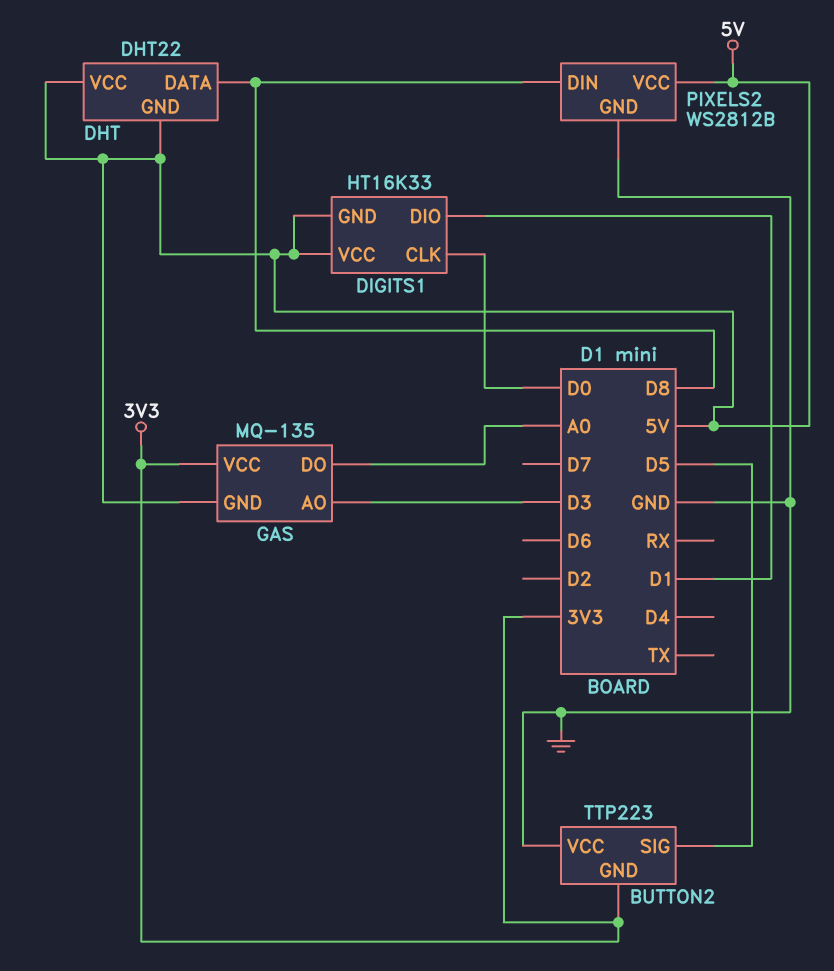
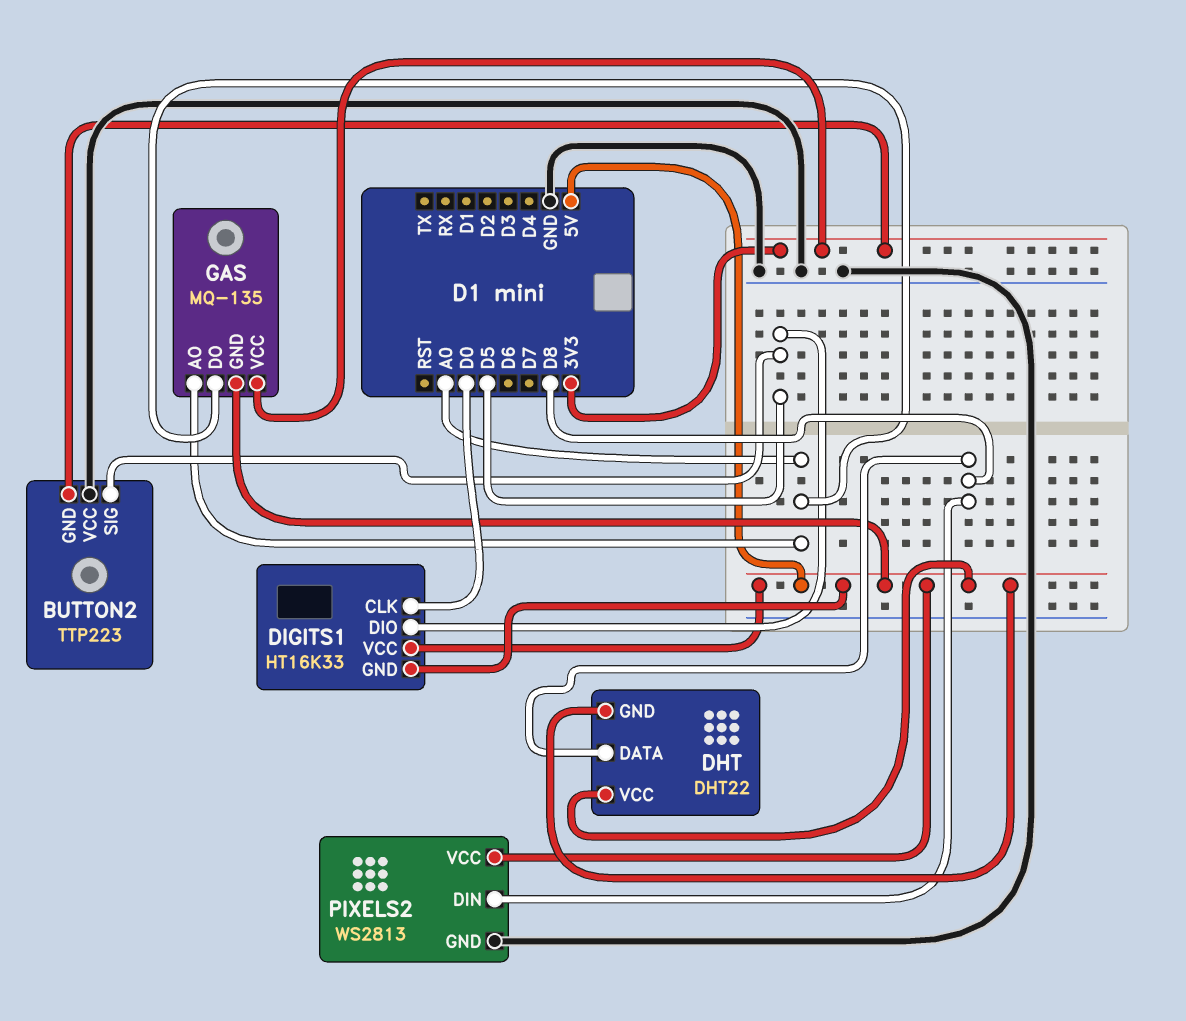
DIGITS1 pin DIO: D1 -> D5
GAS pin AO: D3 -> A0
PIXELS2: WS2812B -> WS2813

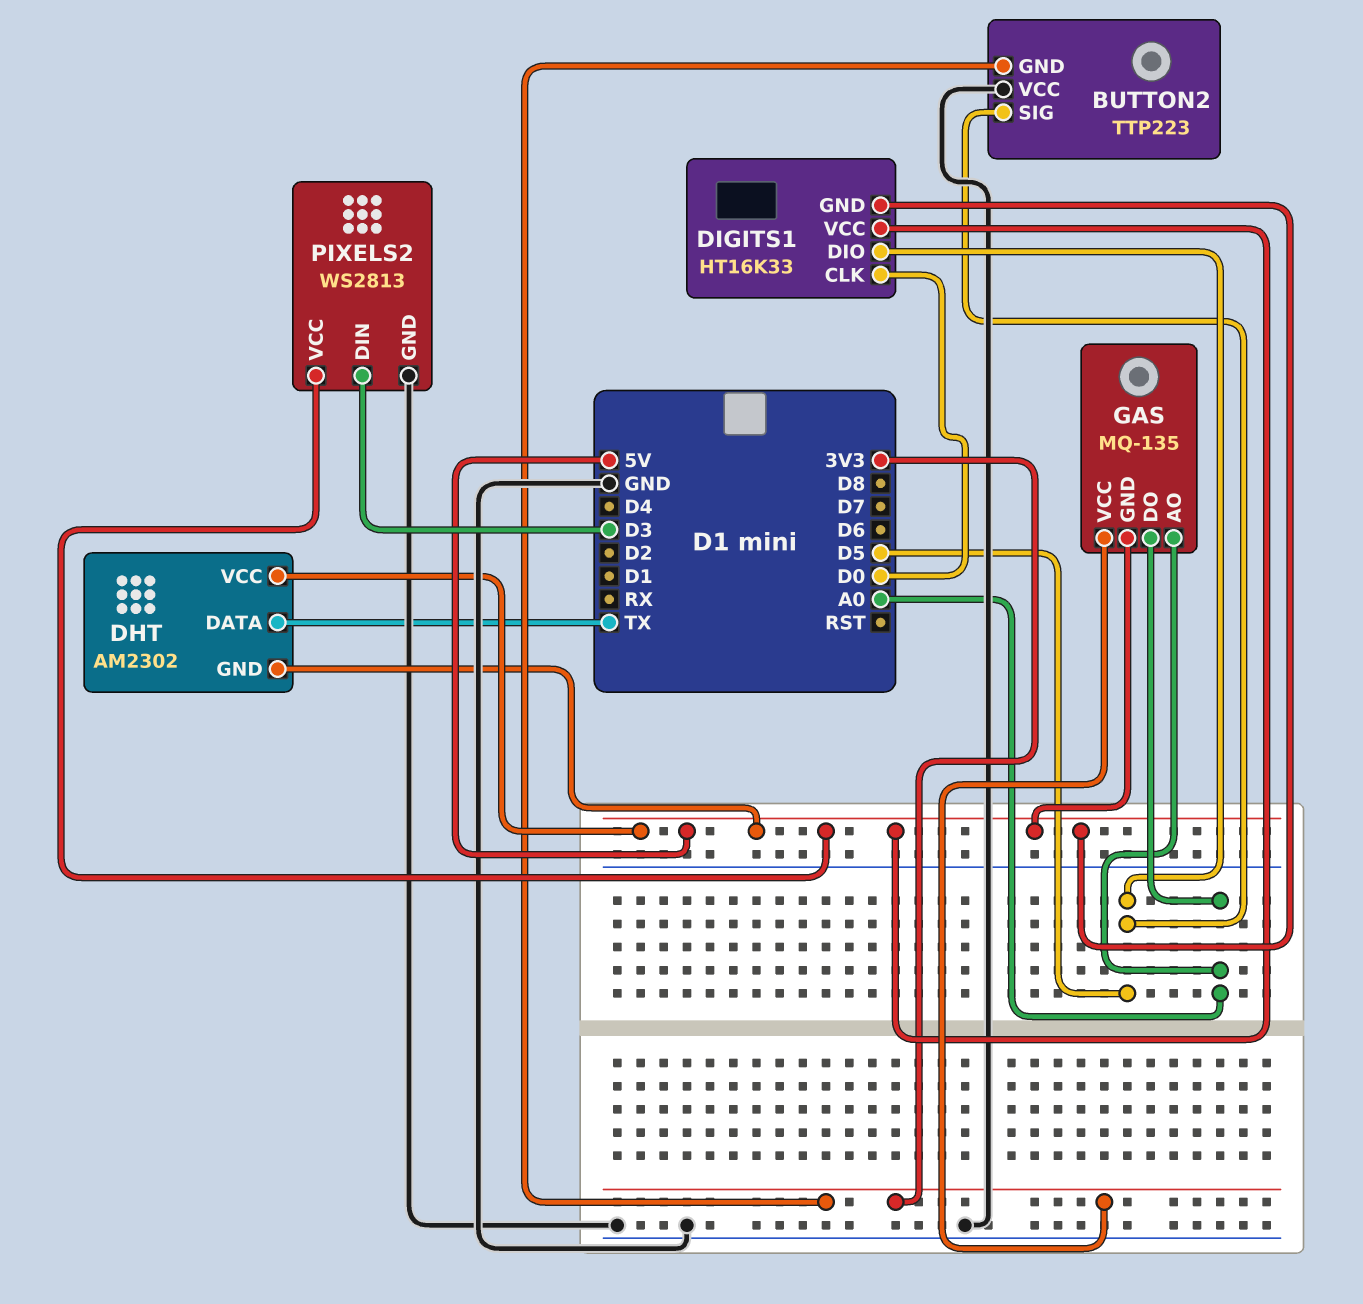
DHT: DHT22 -> AM2302
DHT pin DATA: D8 -> TX
PIXELS2 pin DIN: D8 -> D3

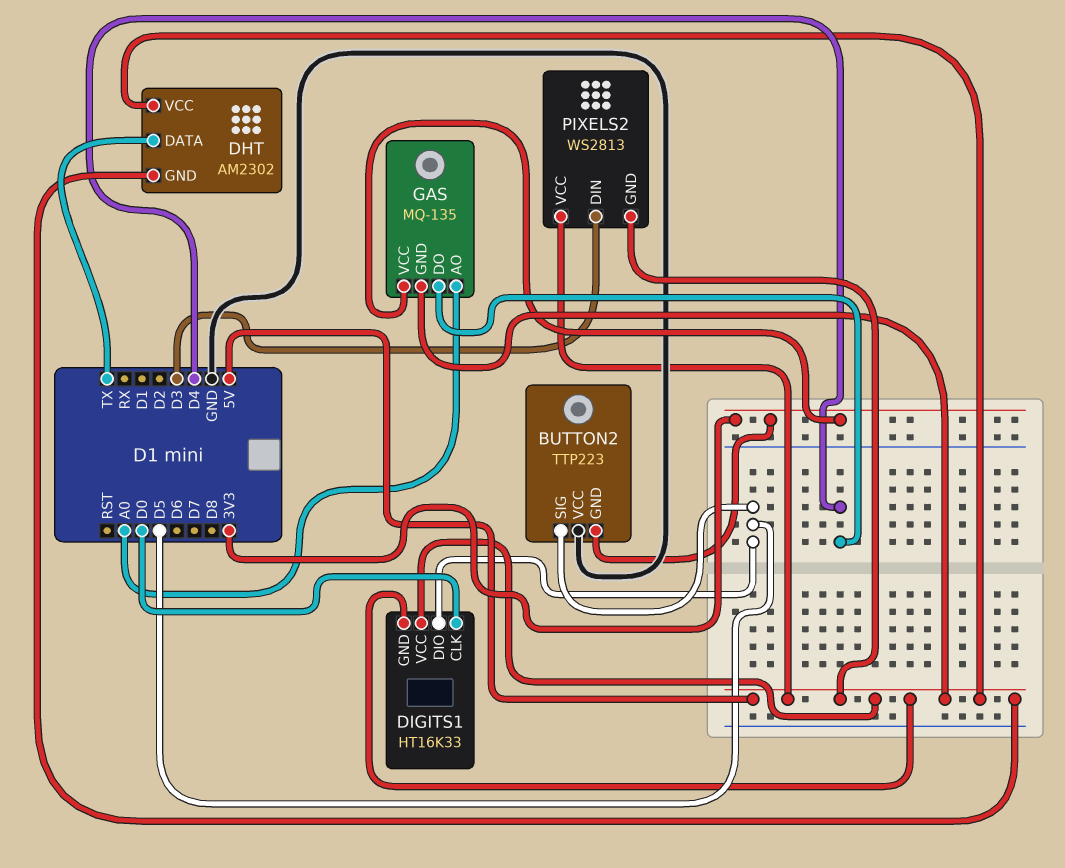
GAS pin DO: A0 -> D4
PIXELS2 pin GND: GND -> 5V

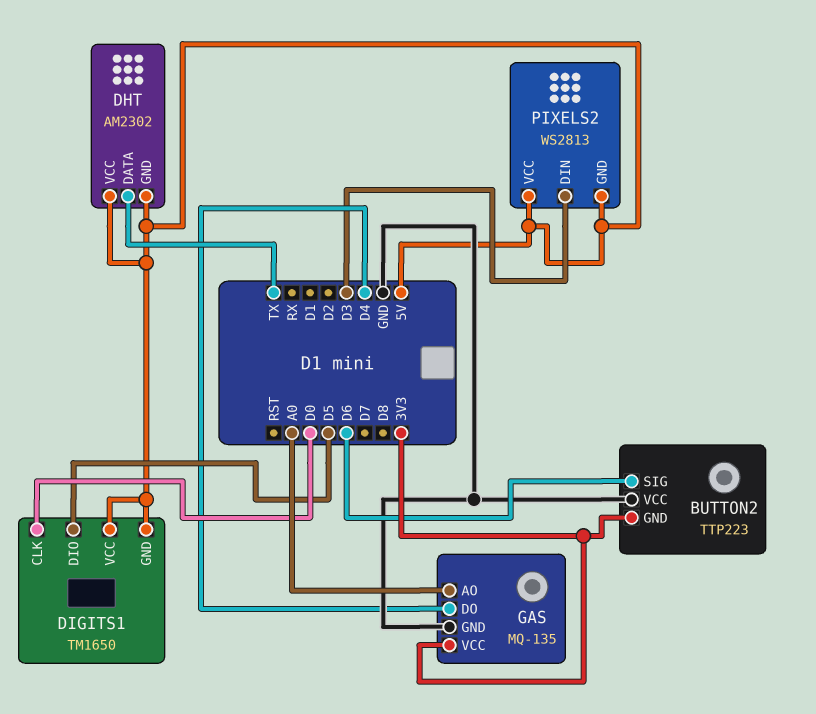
BUTTON2 pin SIG: D5 -> D6
DIGITS1: HT16K33 -> TM1650
GAS pin GND: 5V -> GND

